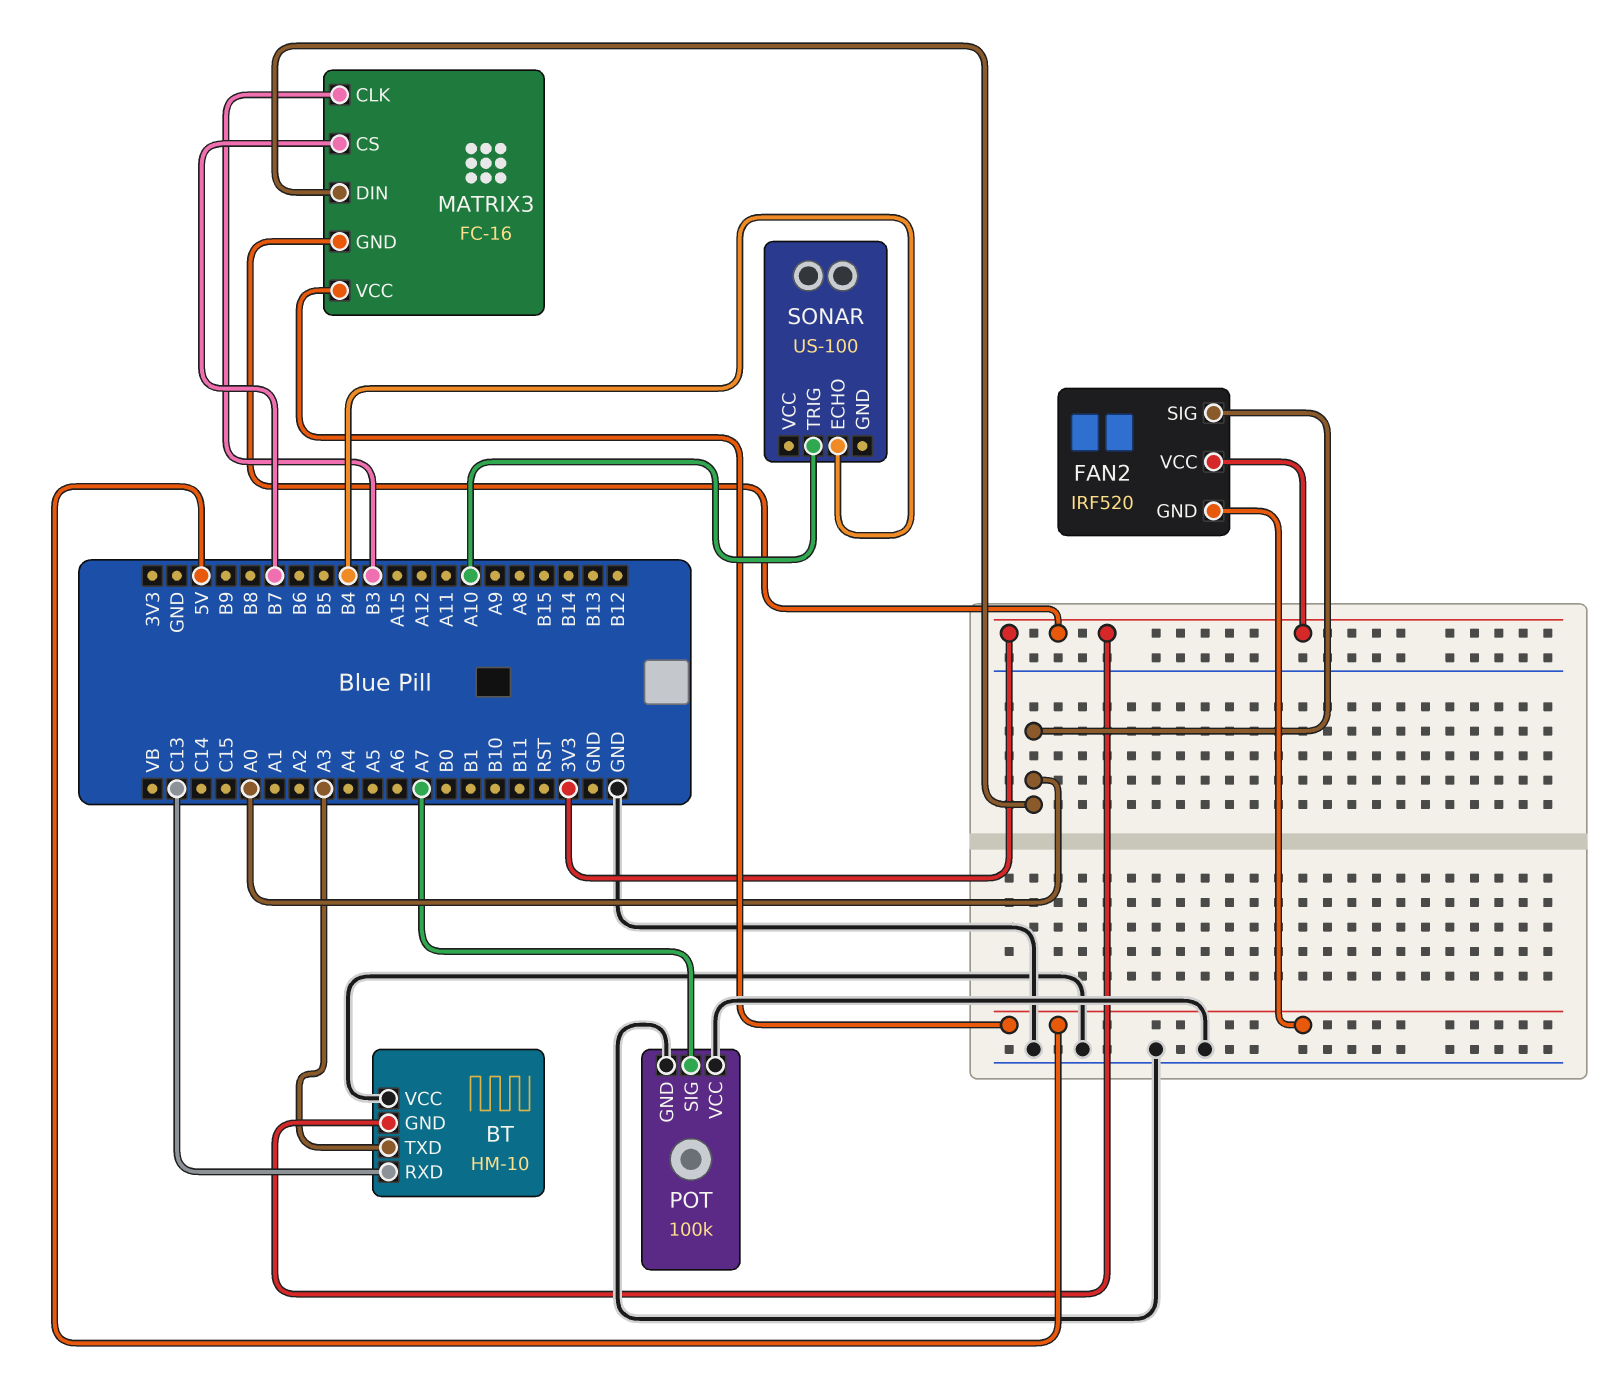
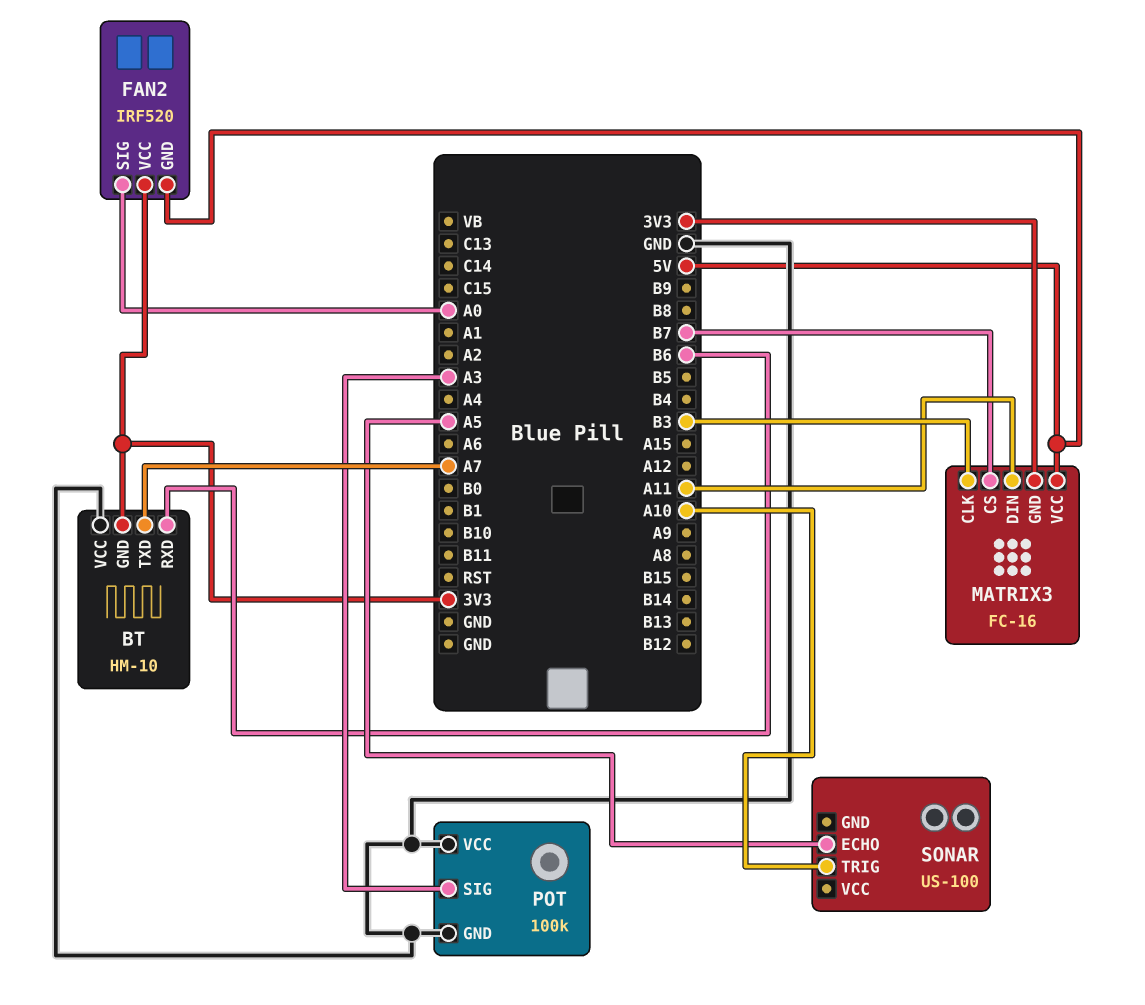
BT pin RXD: C13 -> B6
BT pin TXD: A3 -> A7
MATRIX3 pin DIN: A0 -> A11
POT pin SIG: A7 -> A3
SONAR pin ECHO: B4 -> A5

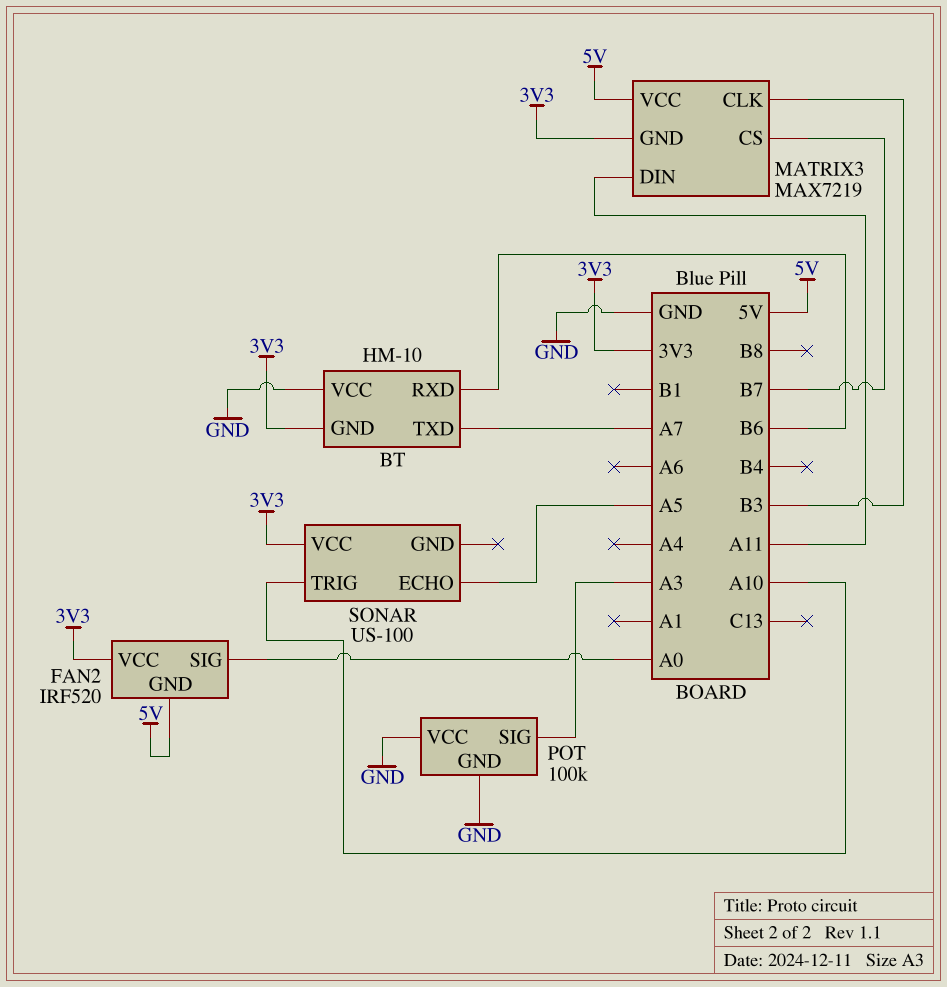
MATRIX3: FC-16 -> MAX7219
SONAR pin VCC: none -> 3V3

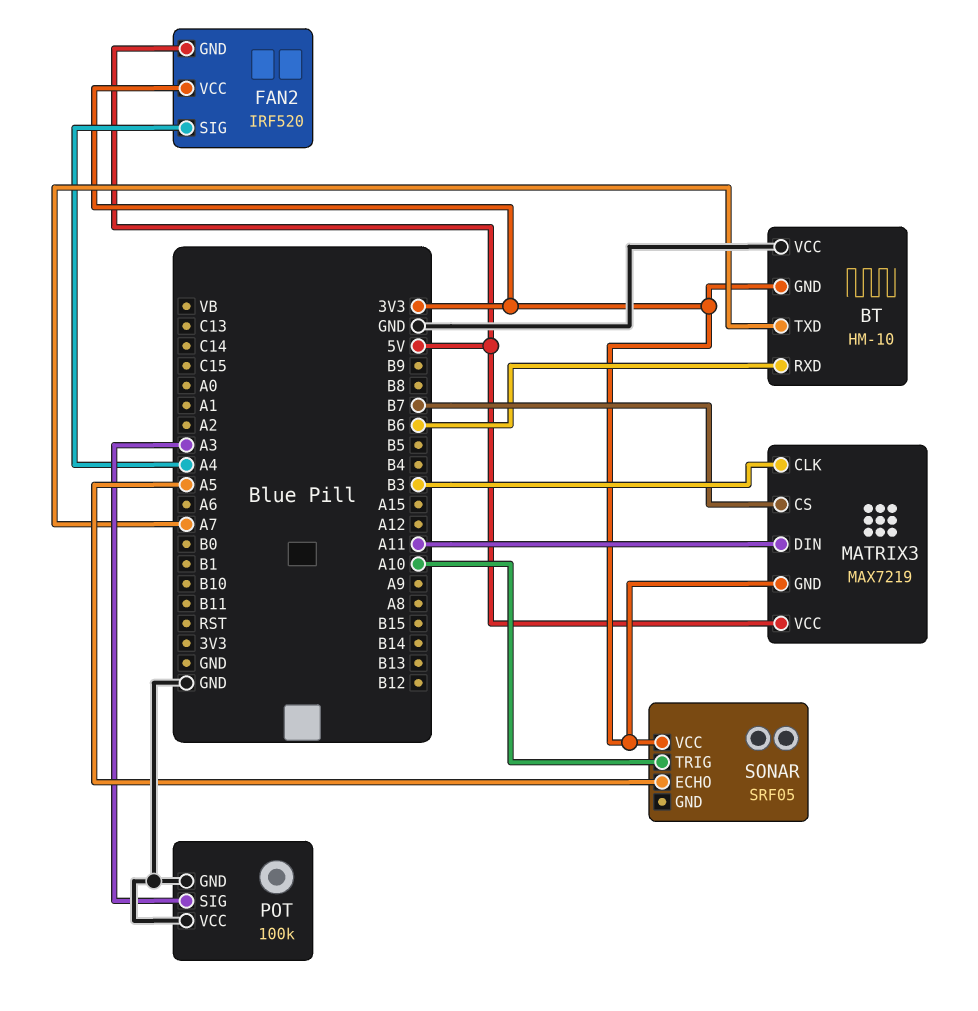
FAN2 pin SIG: A0 -> A4
SONAR: US-100 -> SRF05

